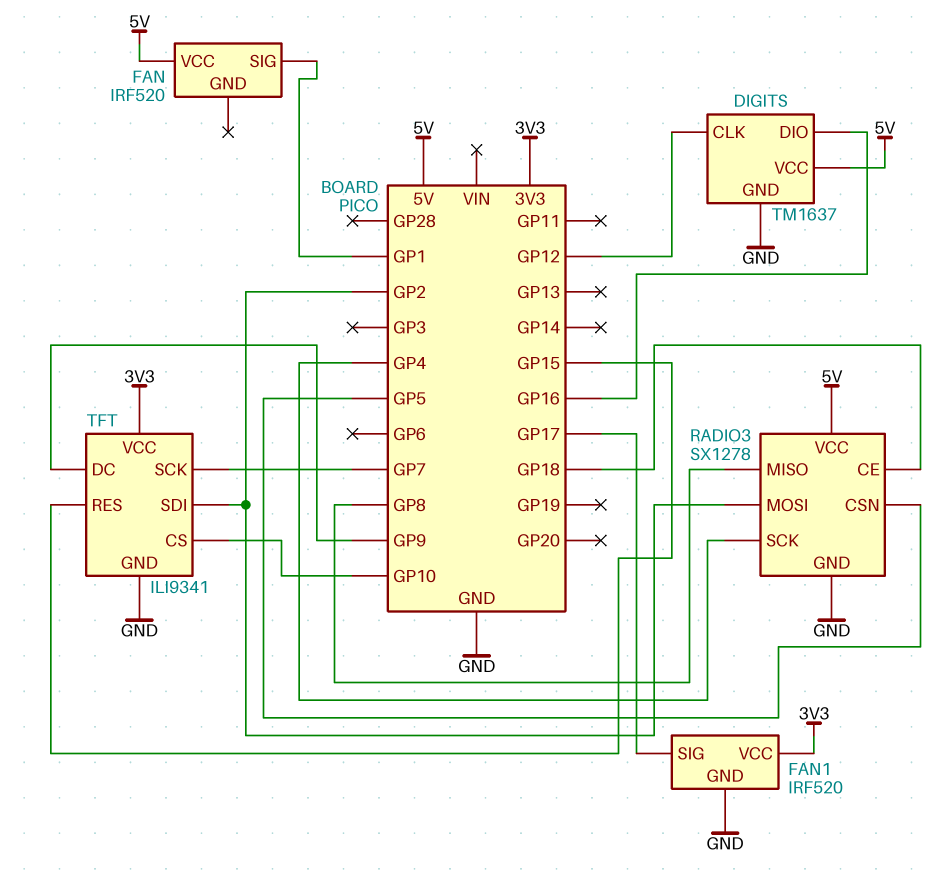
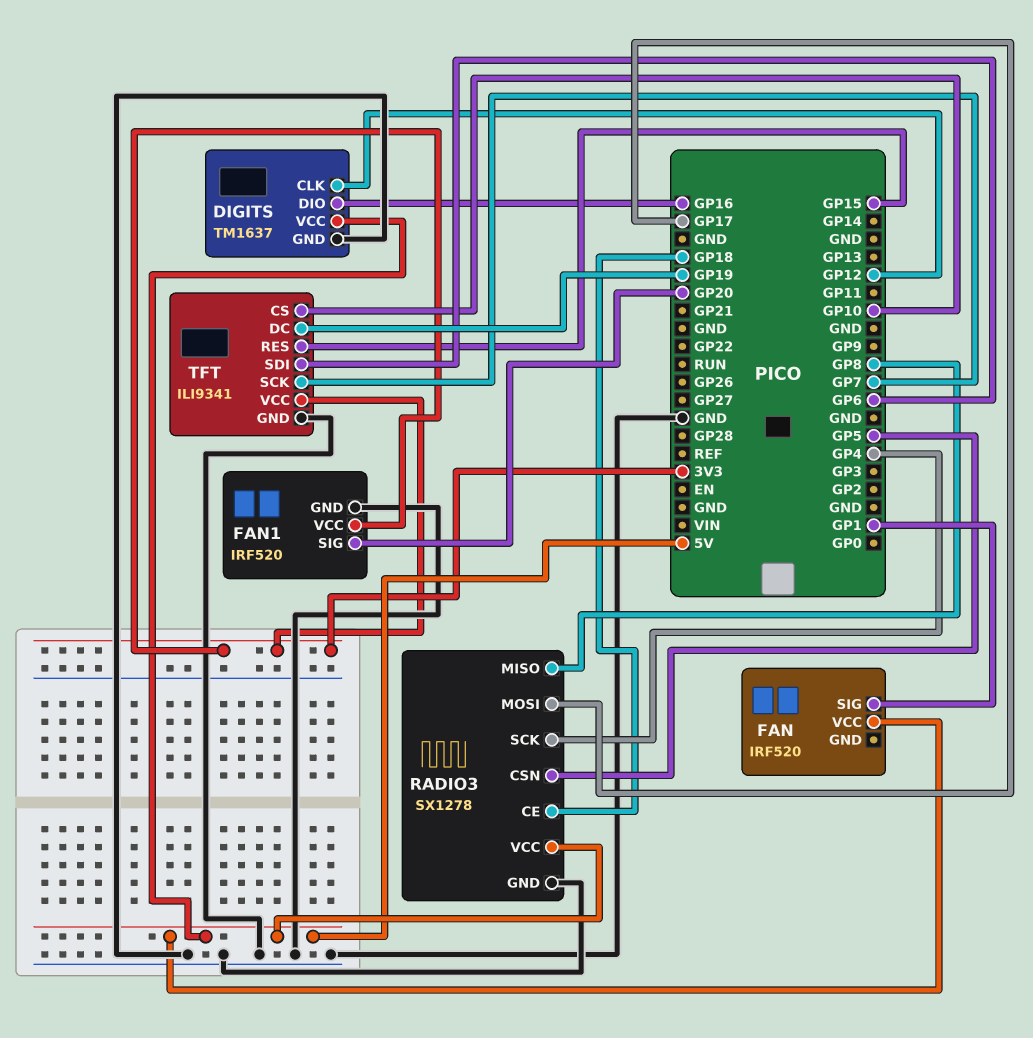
FAN1 pin SIG: GP17 -> GP20
RADIO3 pin MOSI: GP2 -> GP17
TFT pin DC: GP9 -> GP19
TFT pin SDI: GP2 -> GP6

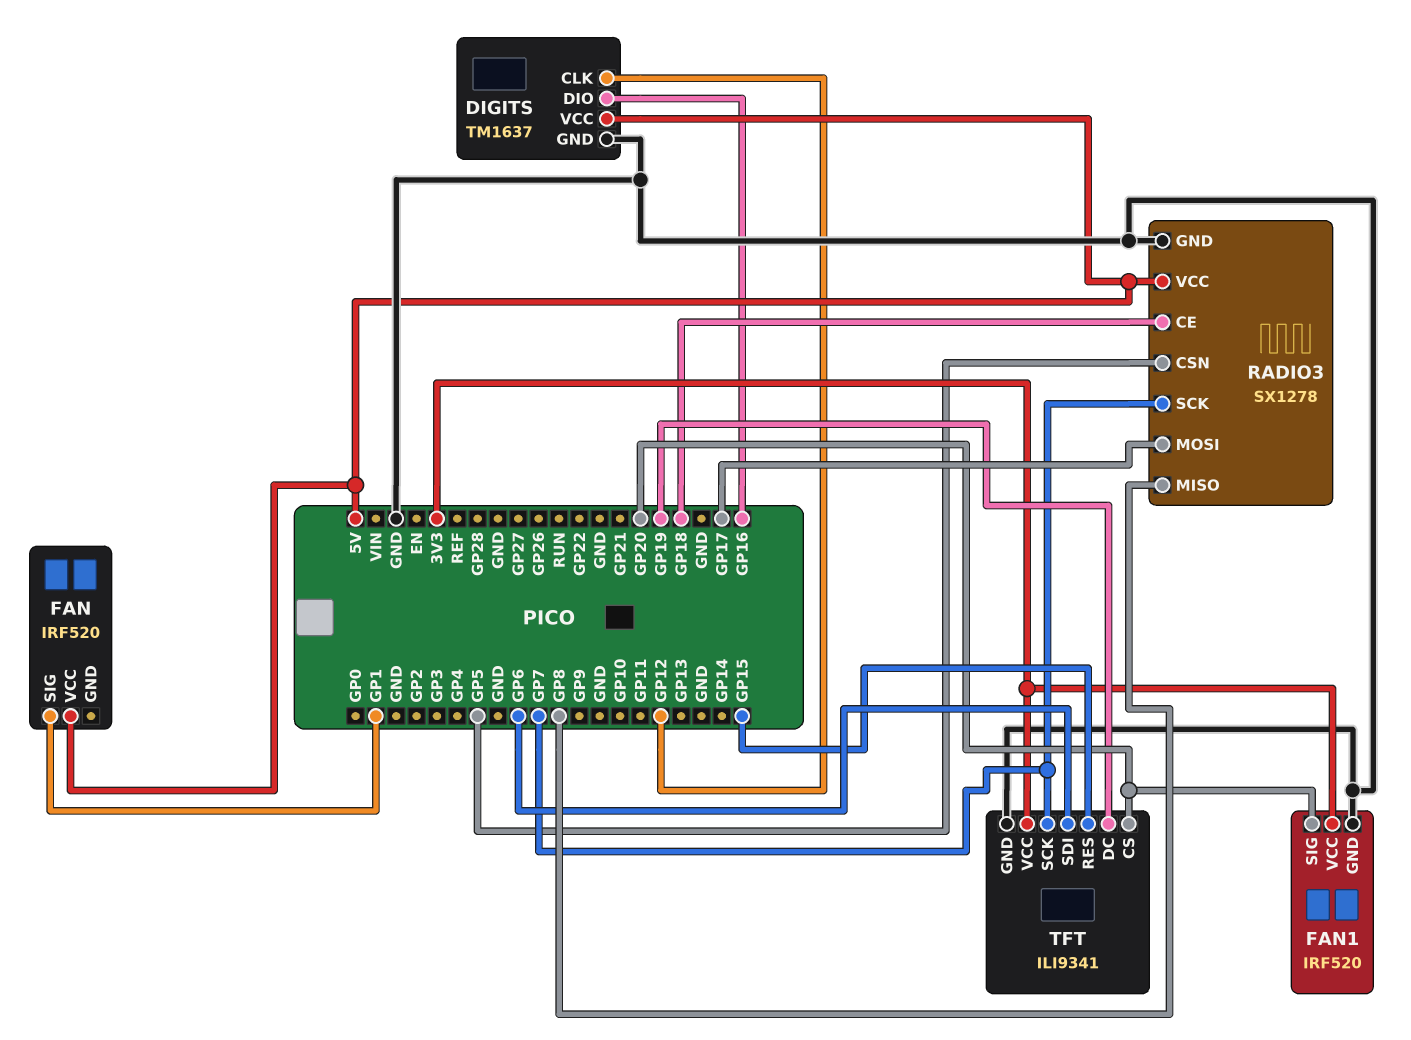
RADIO3 pin SCK: GP4 -> GP7
TFT pin CS: GP10 -> GP20

